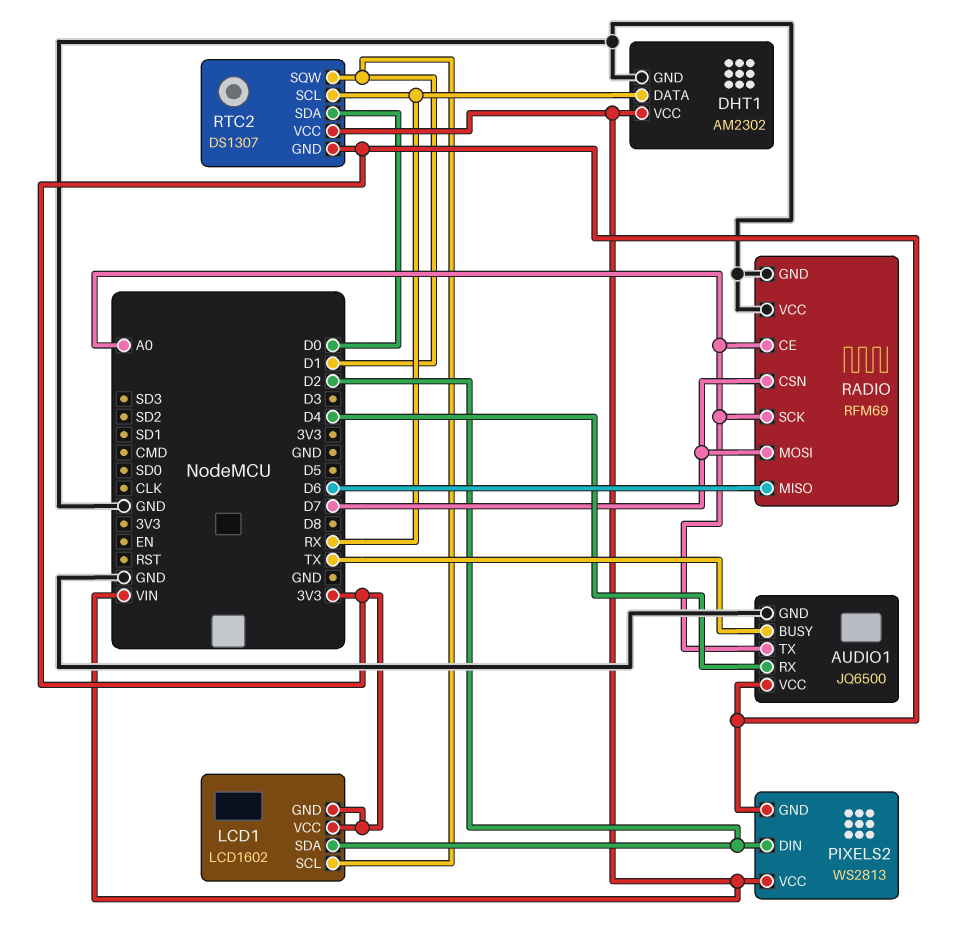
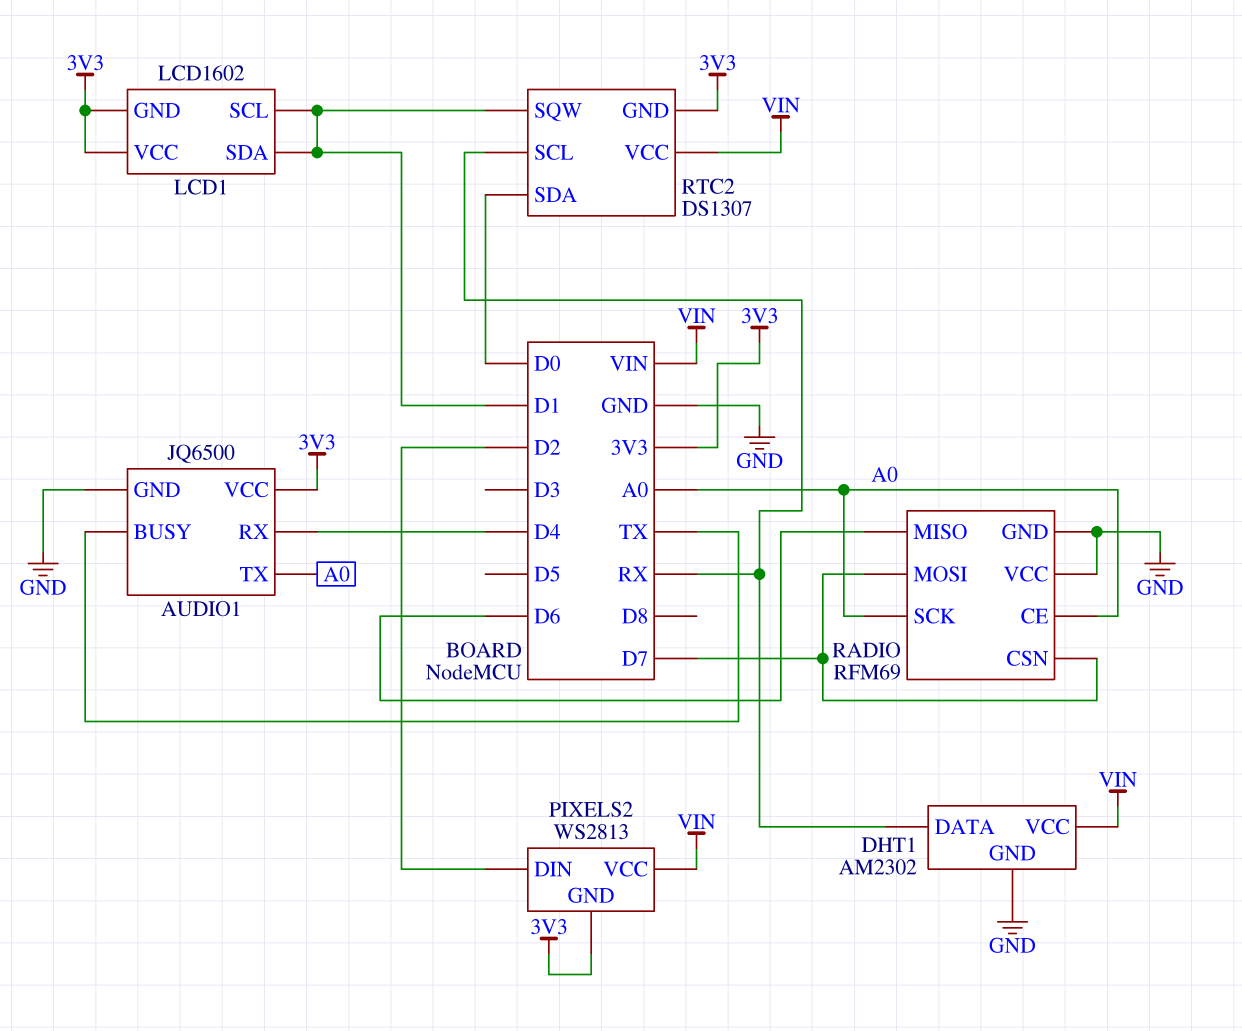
LCD1 pin SDA: D2 -> D1

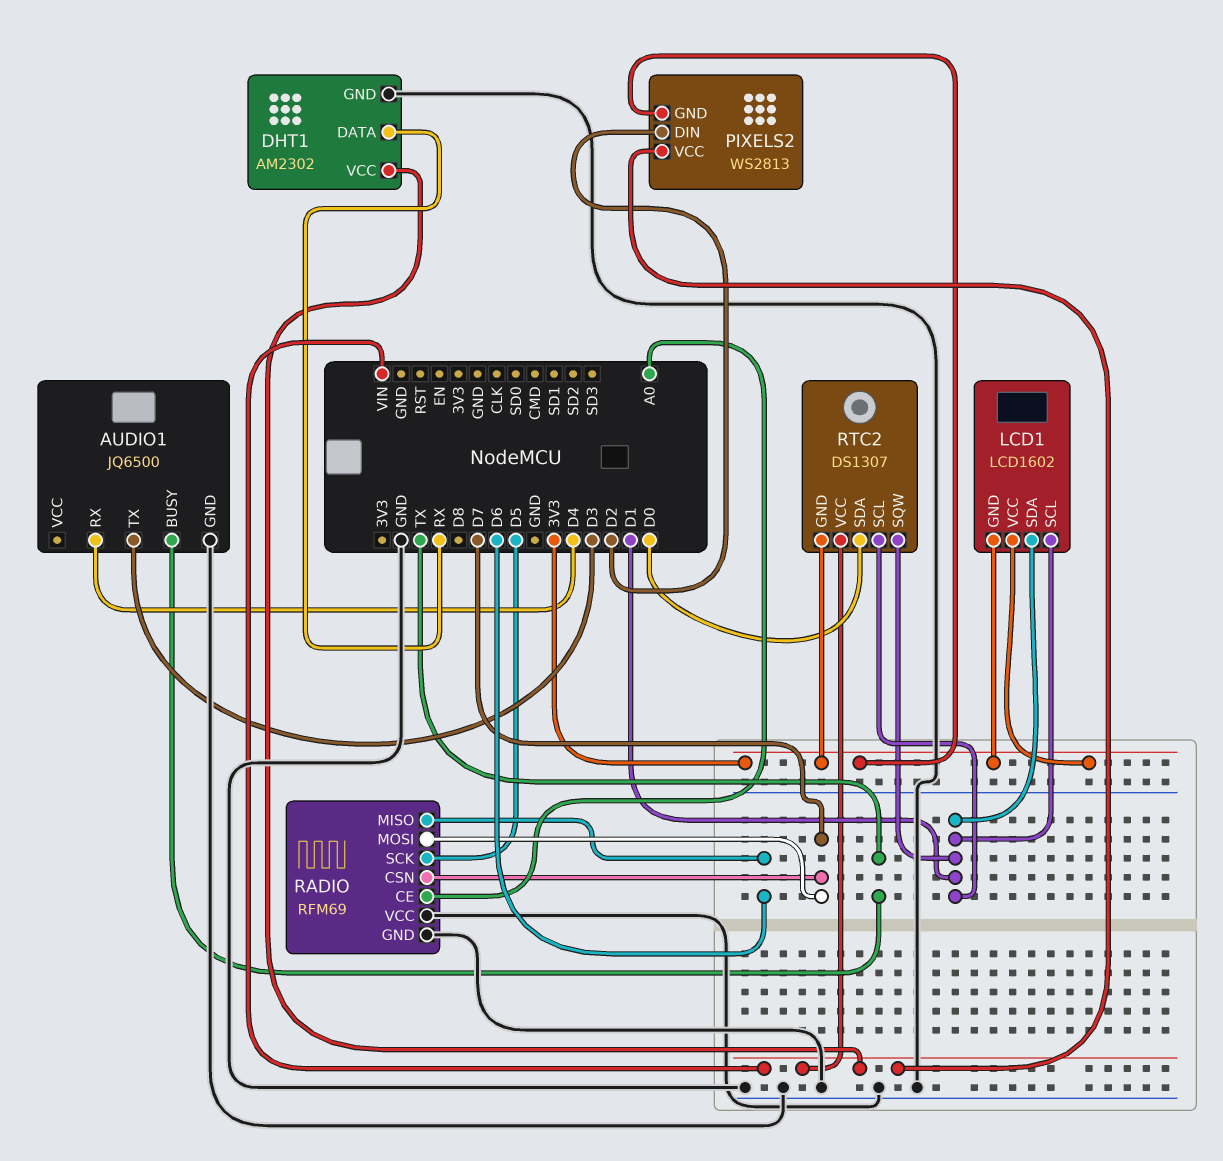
AUDIO1 pin TX: A0 -> D3
AUDIO1 pin VCC: 3V3 -> none
RADIO pin SCK: A0 -> D5
RTC2 pin SCL: RX -> D1

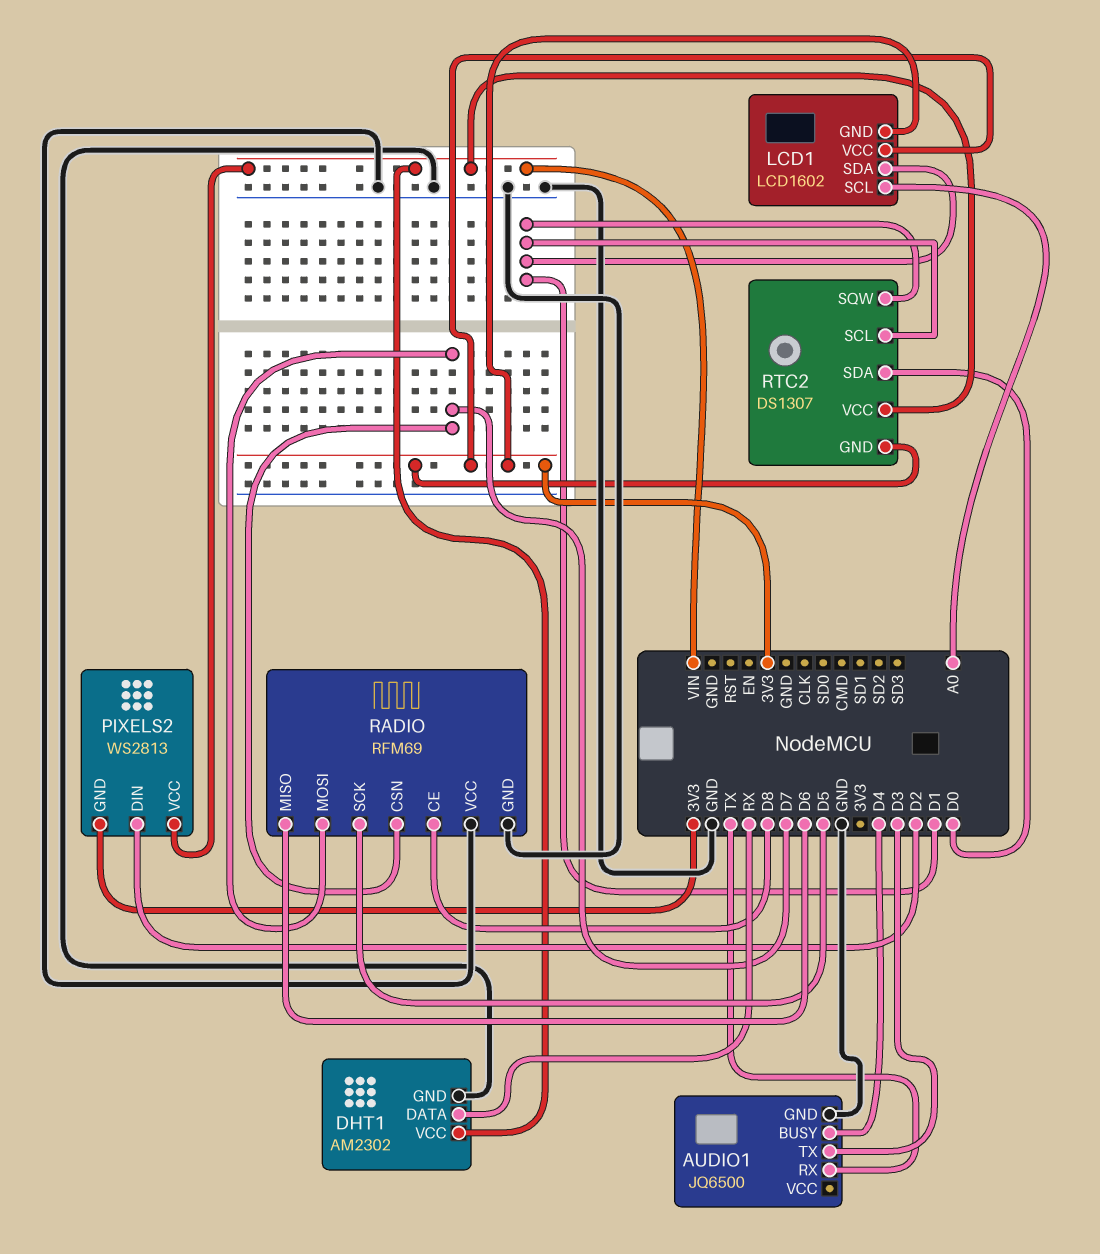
AUDIO1 pin BUSY: TX -> D4
AUDIO1 pin RX: D4 -> TX
LCD1 pin SCL: D1 -> A0
RADIO pin CE: A0 -> D8

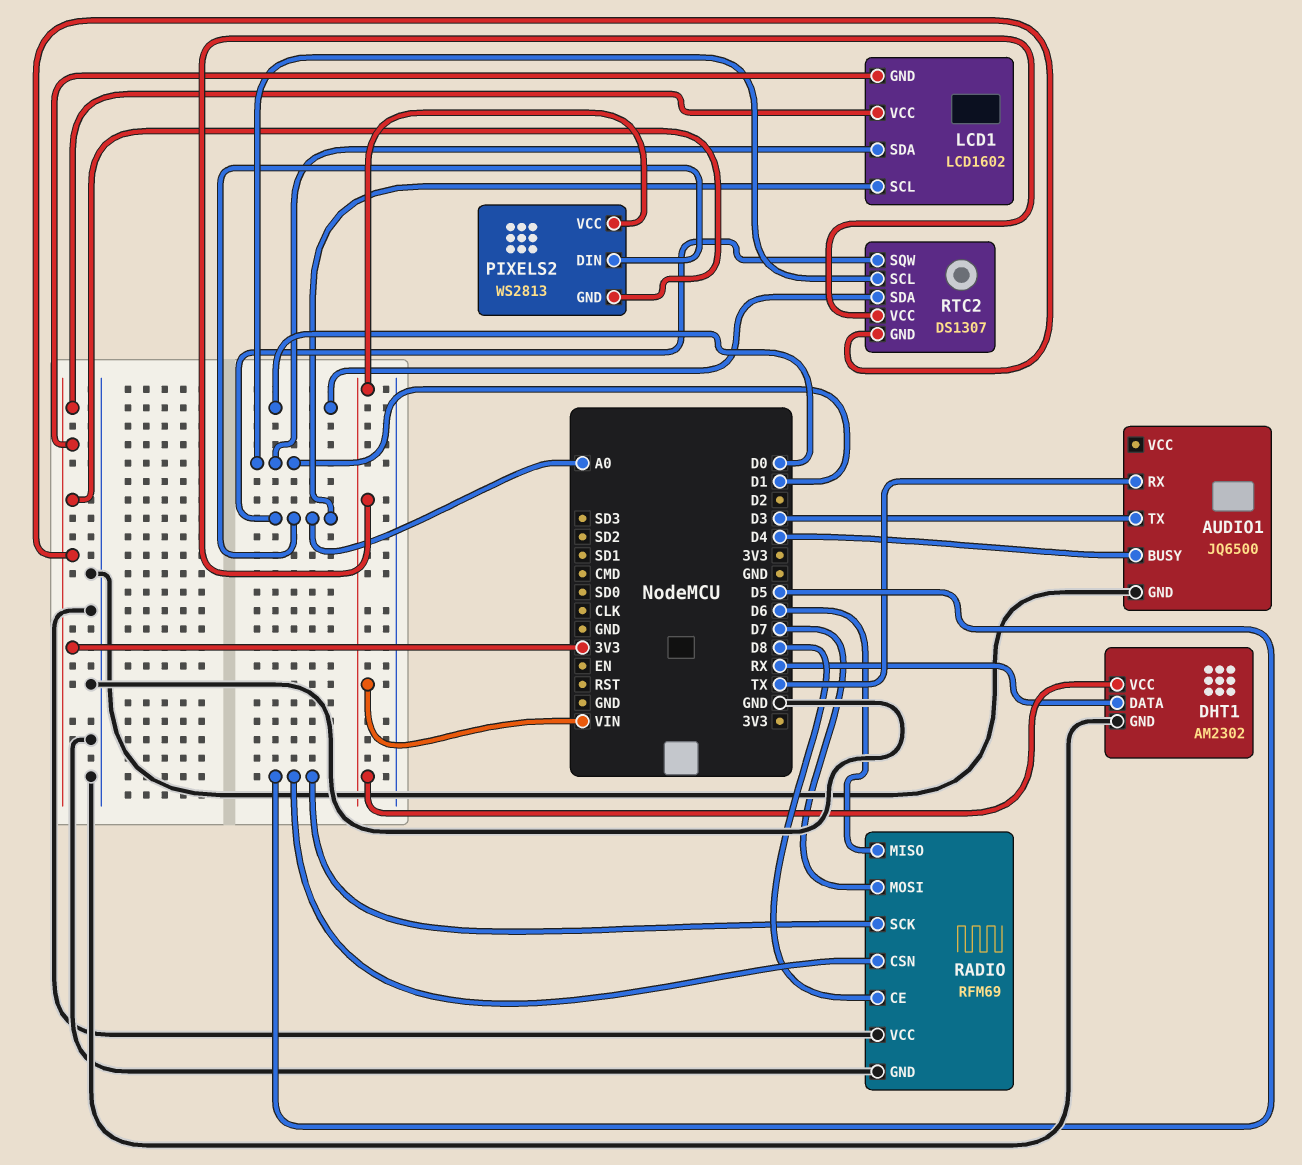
PIXELS2 pin DIN: D2 -> A0
RADIO pin CSN: D7 -> D5
RTC2 pin SQW: D1 -> A0

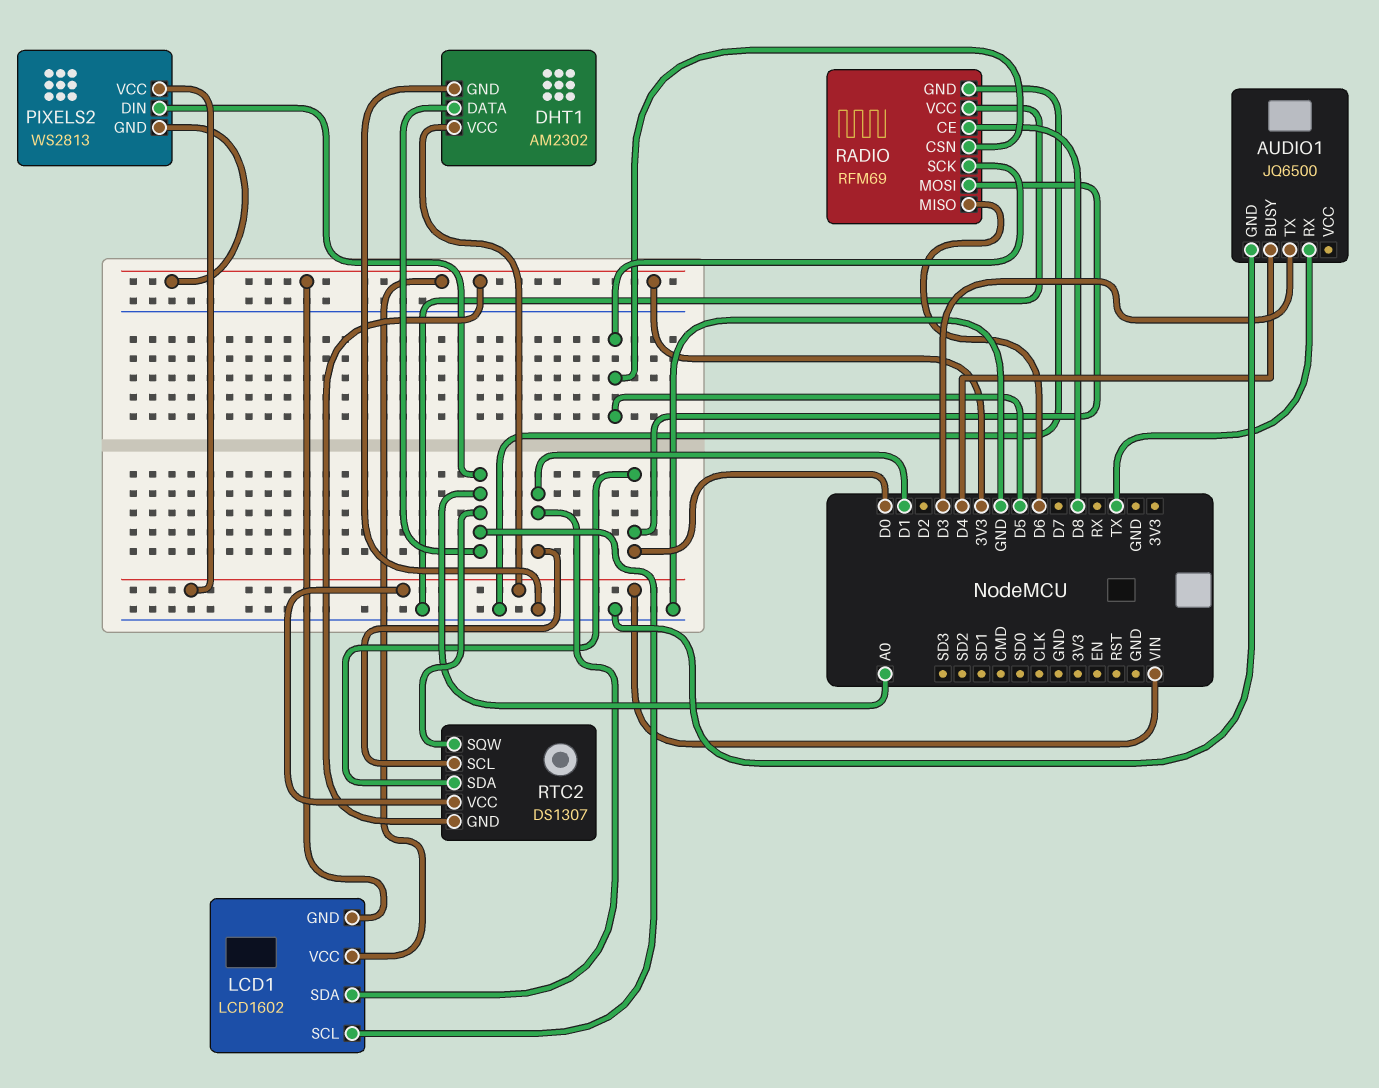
DHT1 pin DATA: RX -> A0
RADIO pin MOSI: D7 -> D0

